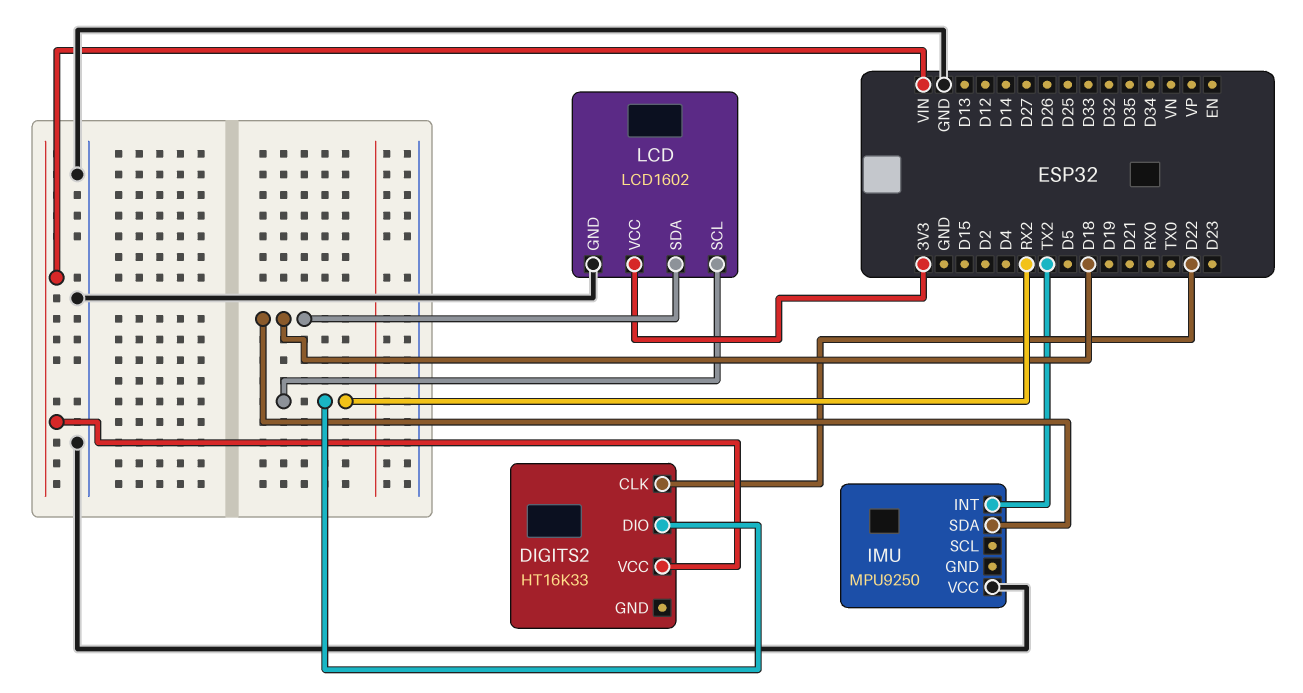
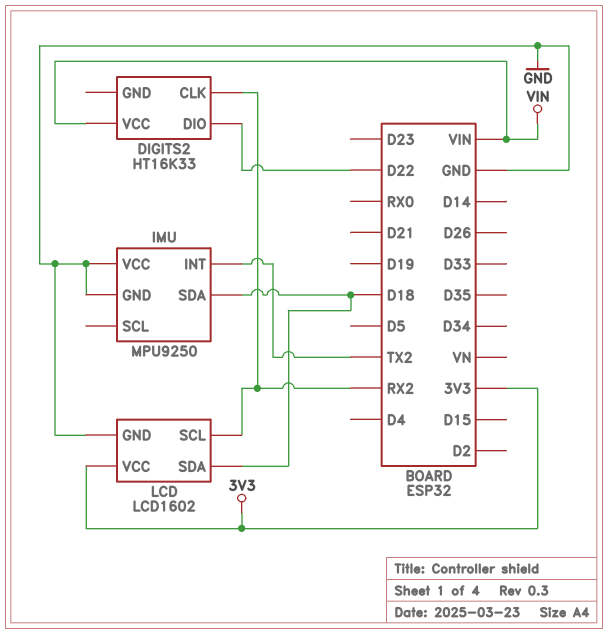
DIGITS2 pin CLK: D22 -> RX2
DIGITS2 pin DIO: RX2 -> D22
IMU pin GND: none -> GND

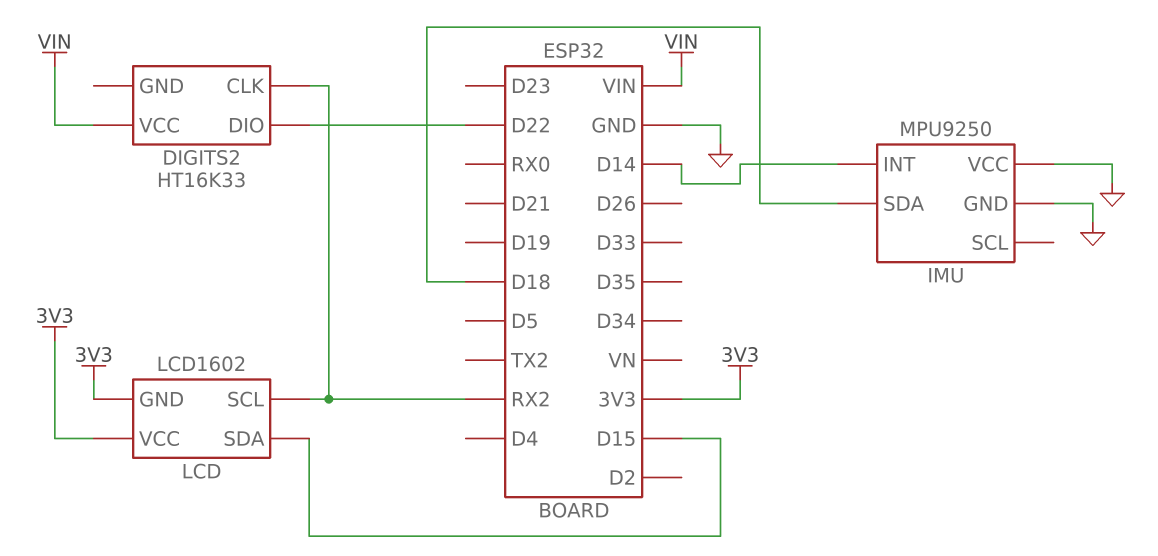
IMU pin INT: TX2 -> D14
LCD pin GND: GND -> 3V3
LCD pin SDA: D18 -> D15

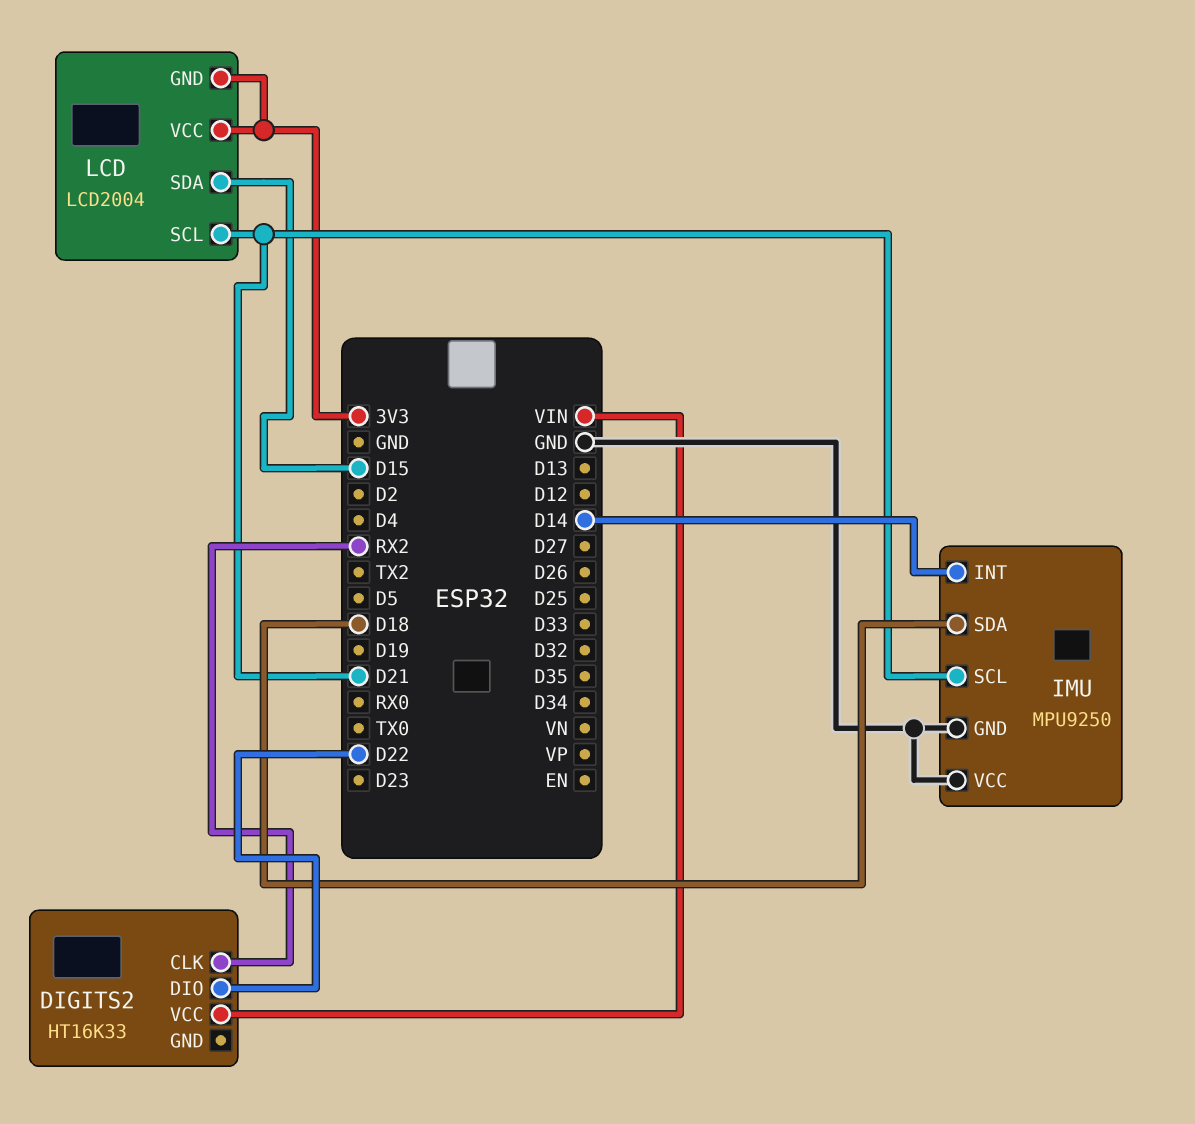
IMU pin SCL: none -> D21
LCD: LCD1602 -> LCD2004
LCD pin SCL: RX2 -> D21

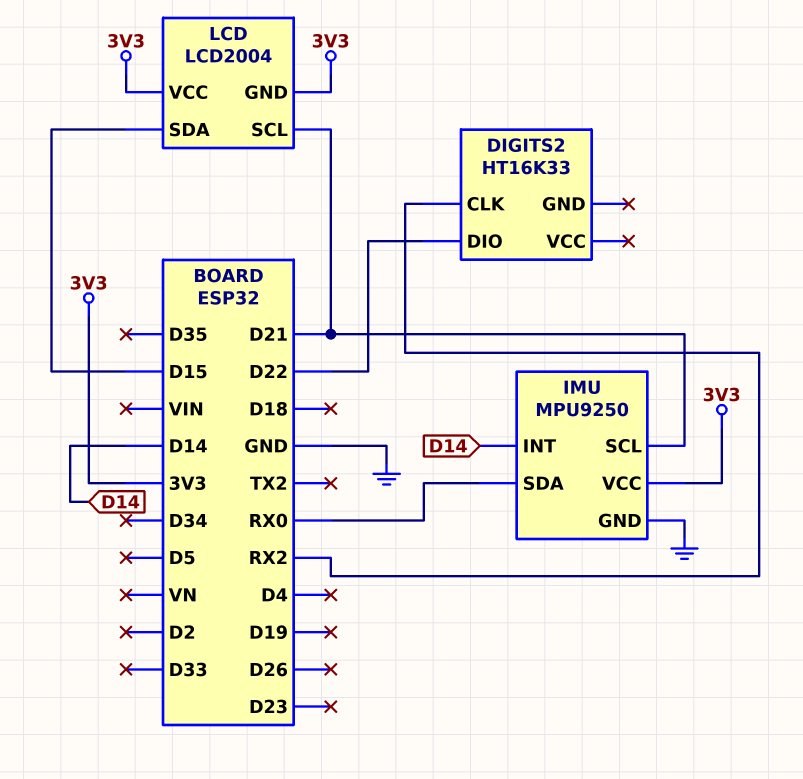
DIGITS2 pin VCC: VIN -> none
IMU pin SDA: D18 -> RX0
IMU pin VCC: GND -> 3V3

